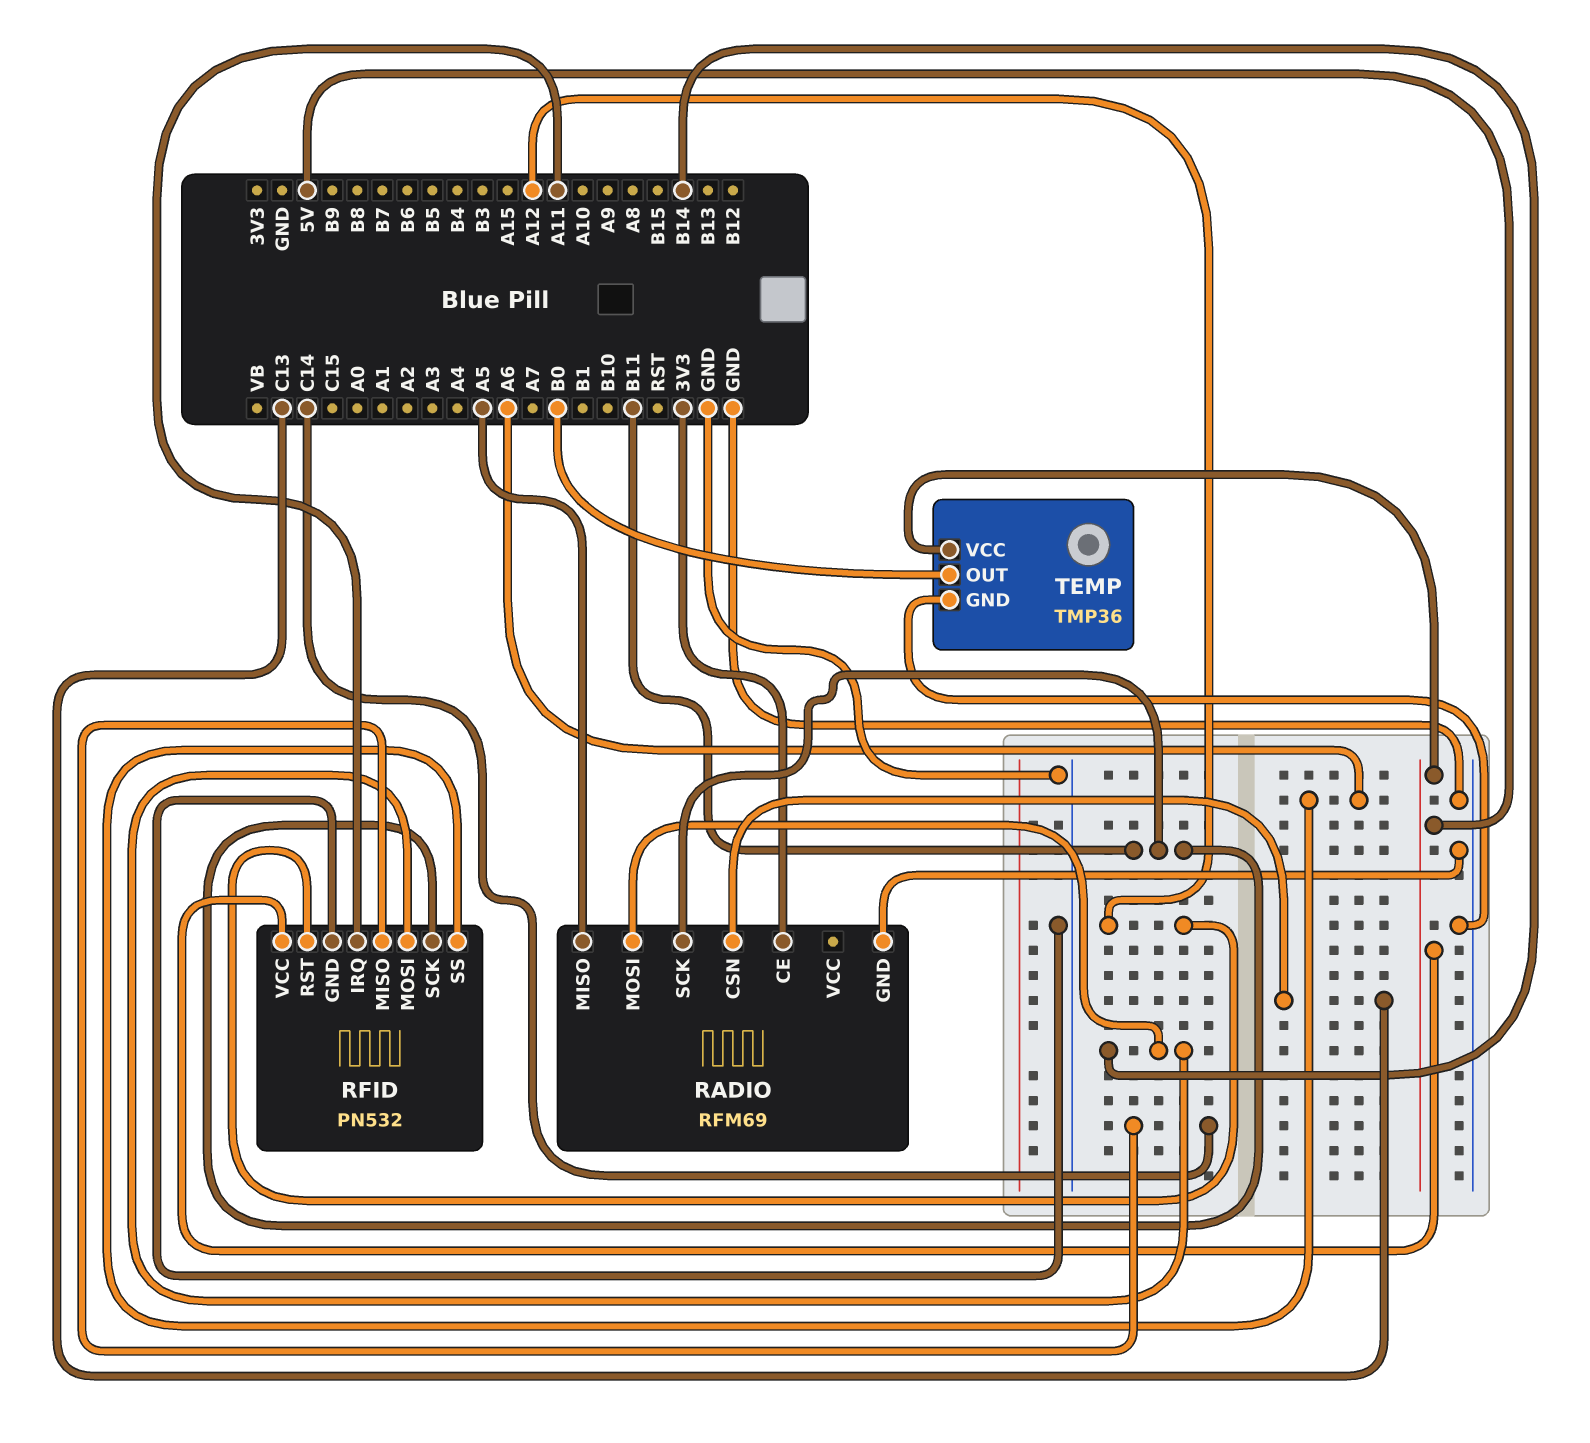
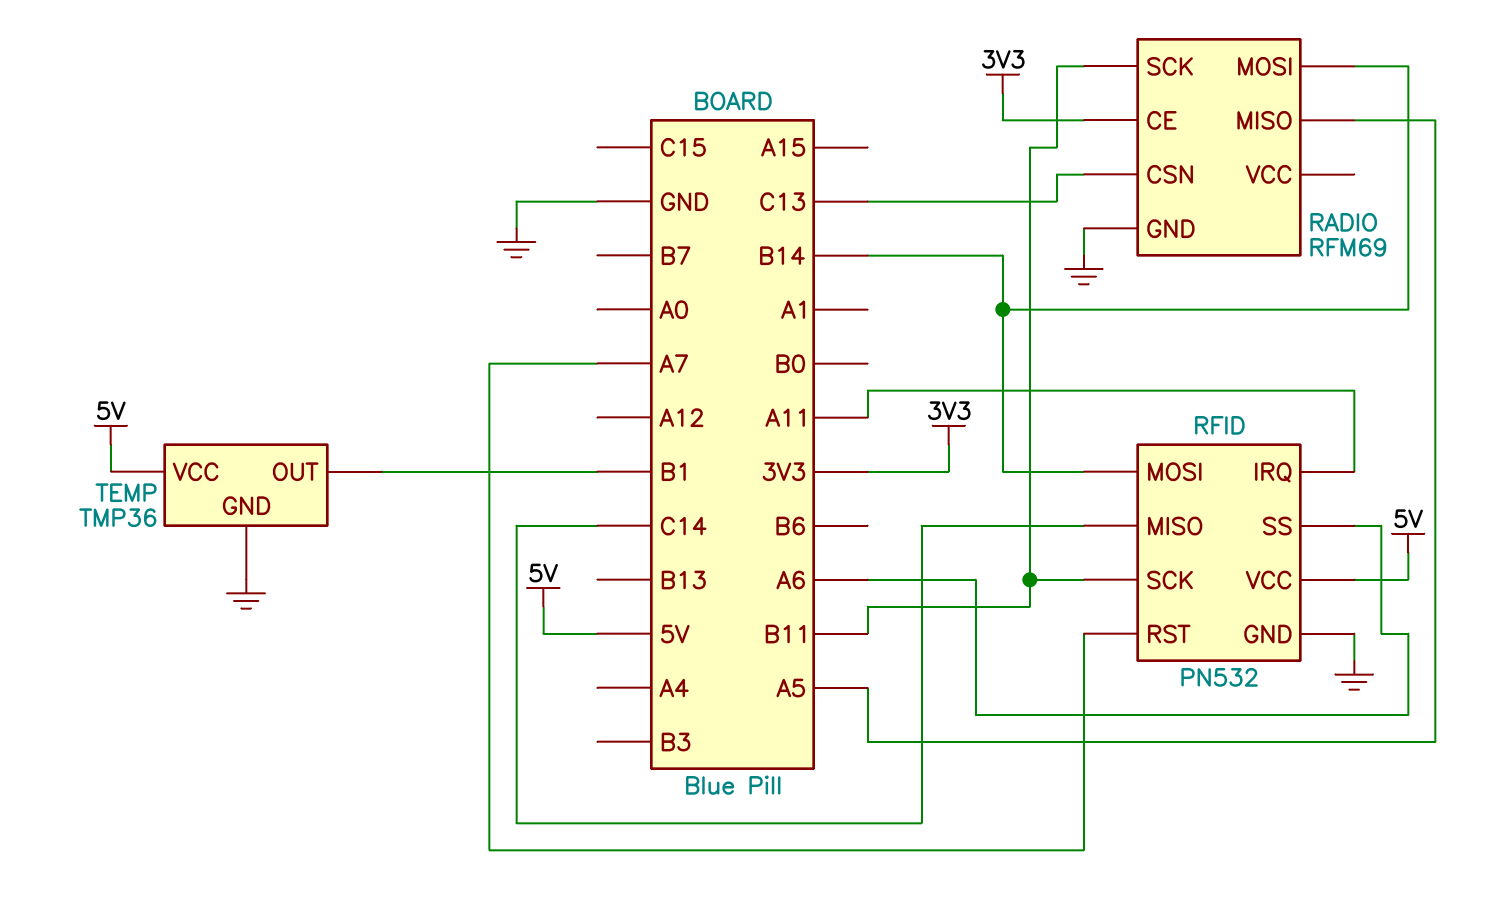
RFID pin RST: A12 -> A7
TEMP pin OUT: B0 -> B1

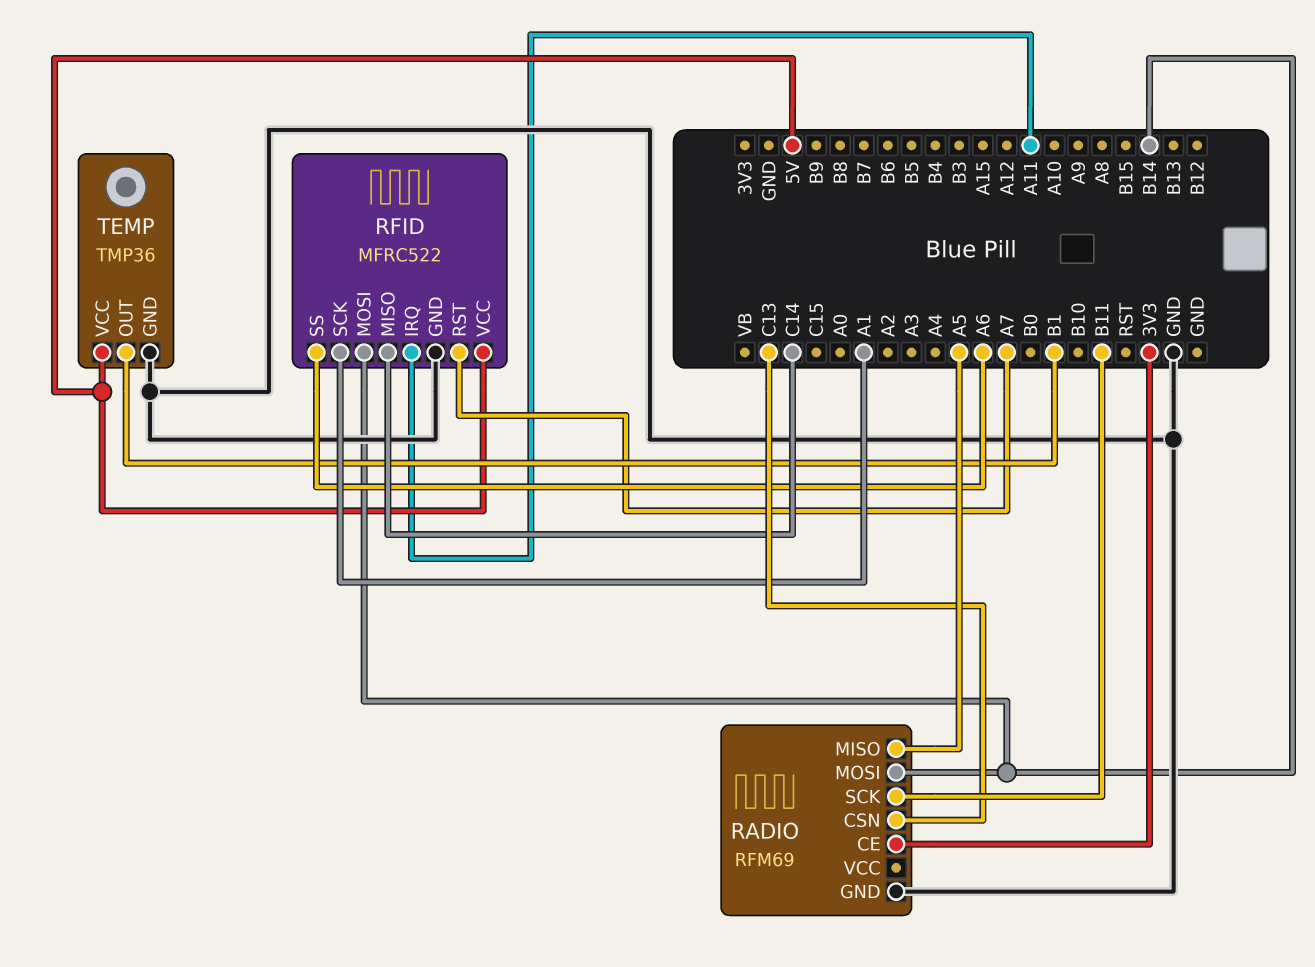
RFID: PN532 -> MFRC522
RFID pin SCK: B11 -> A1

